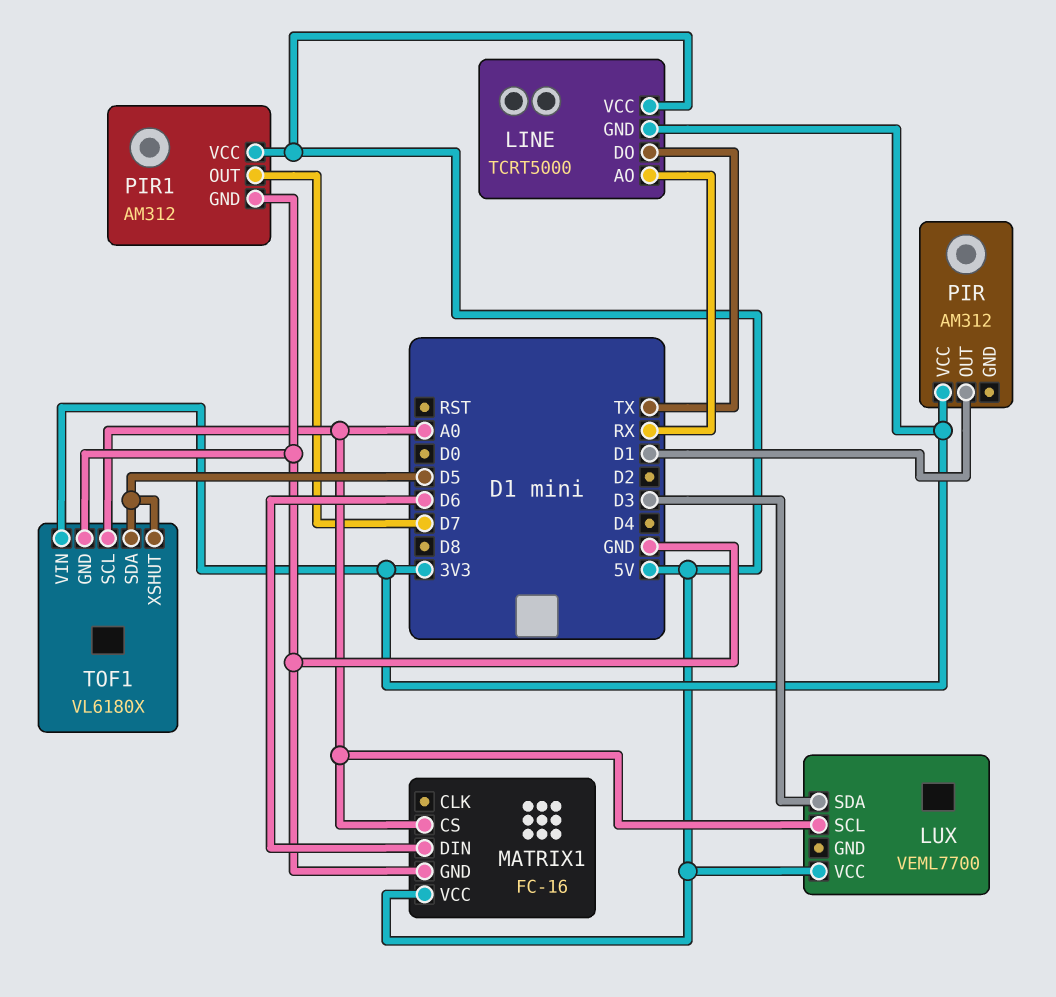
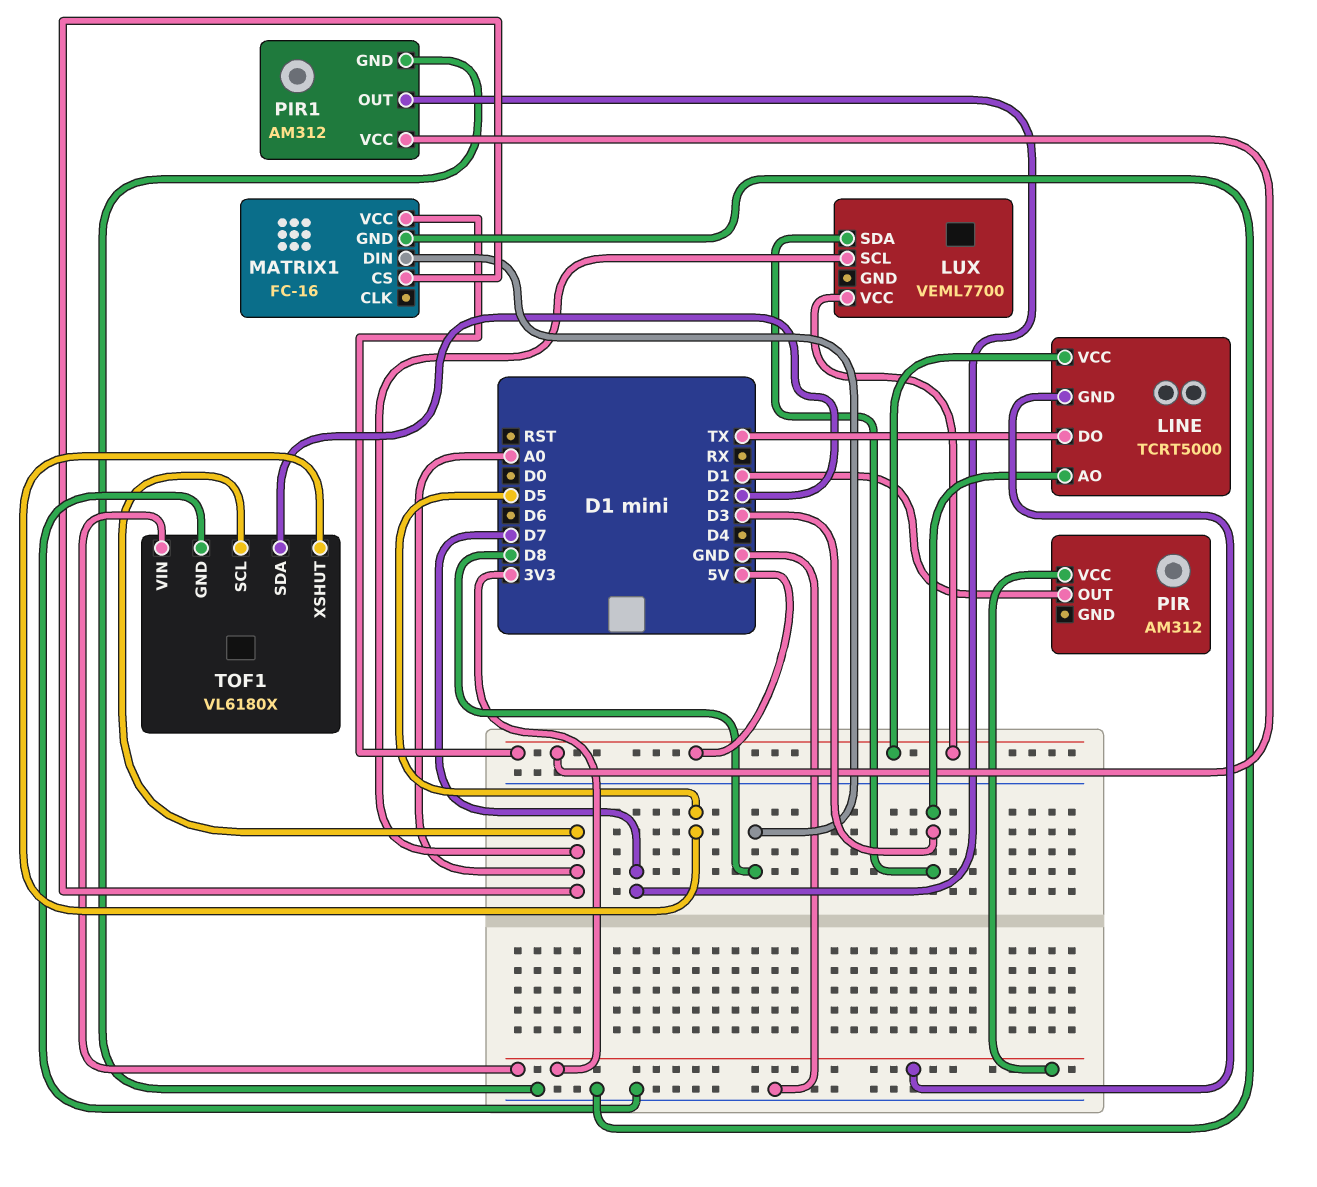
LINE pin AO: RX -> D3
MATRIX1 pin DIN: D6 -> D8
TOF1 pin SDA: D5 -> D2

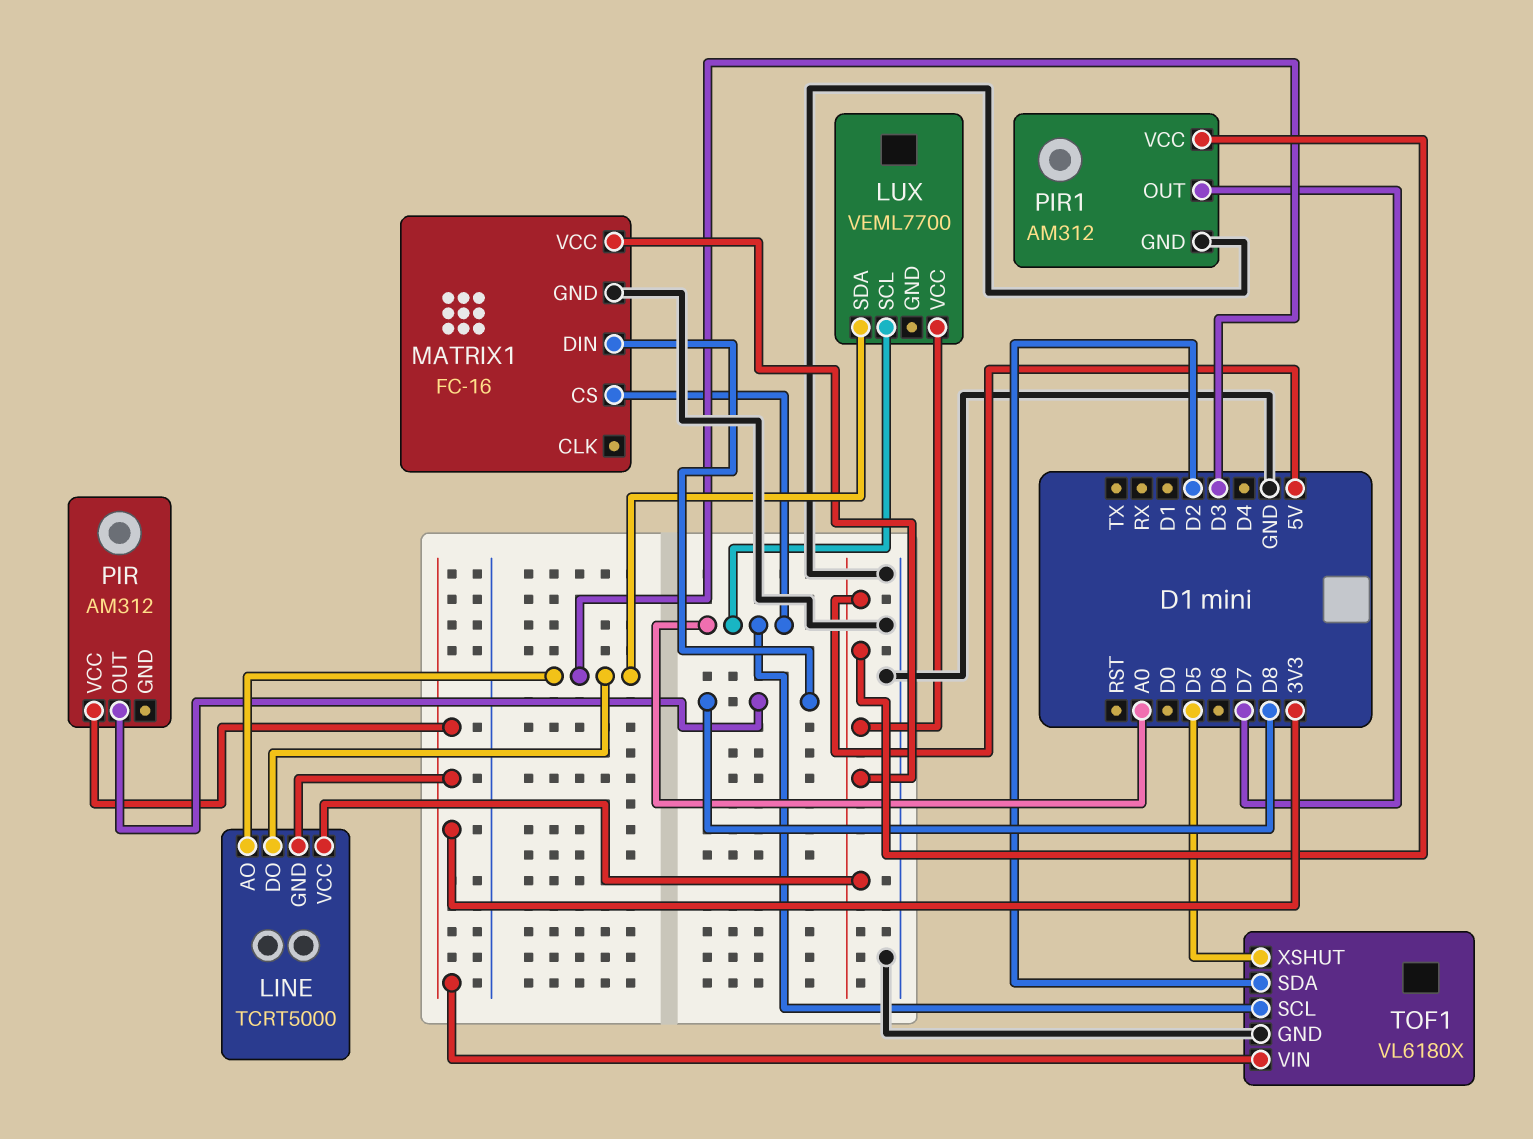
LINE pin DO: TX -> D3
PIR pin OUT: D1 -> D8

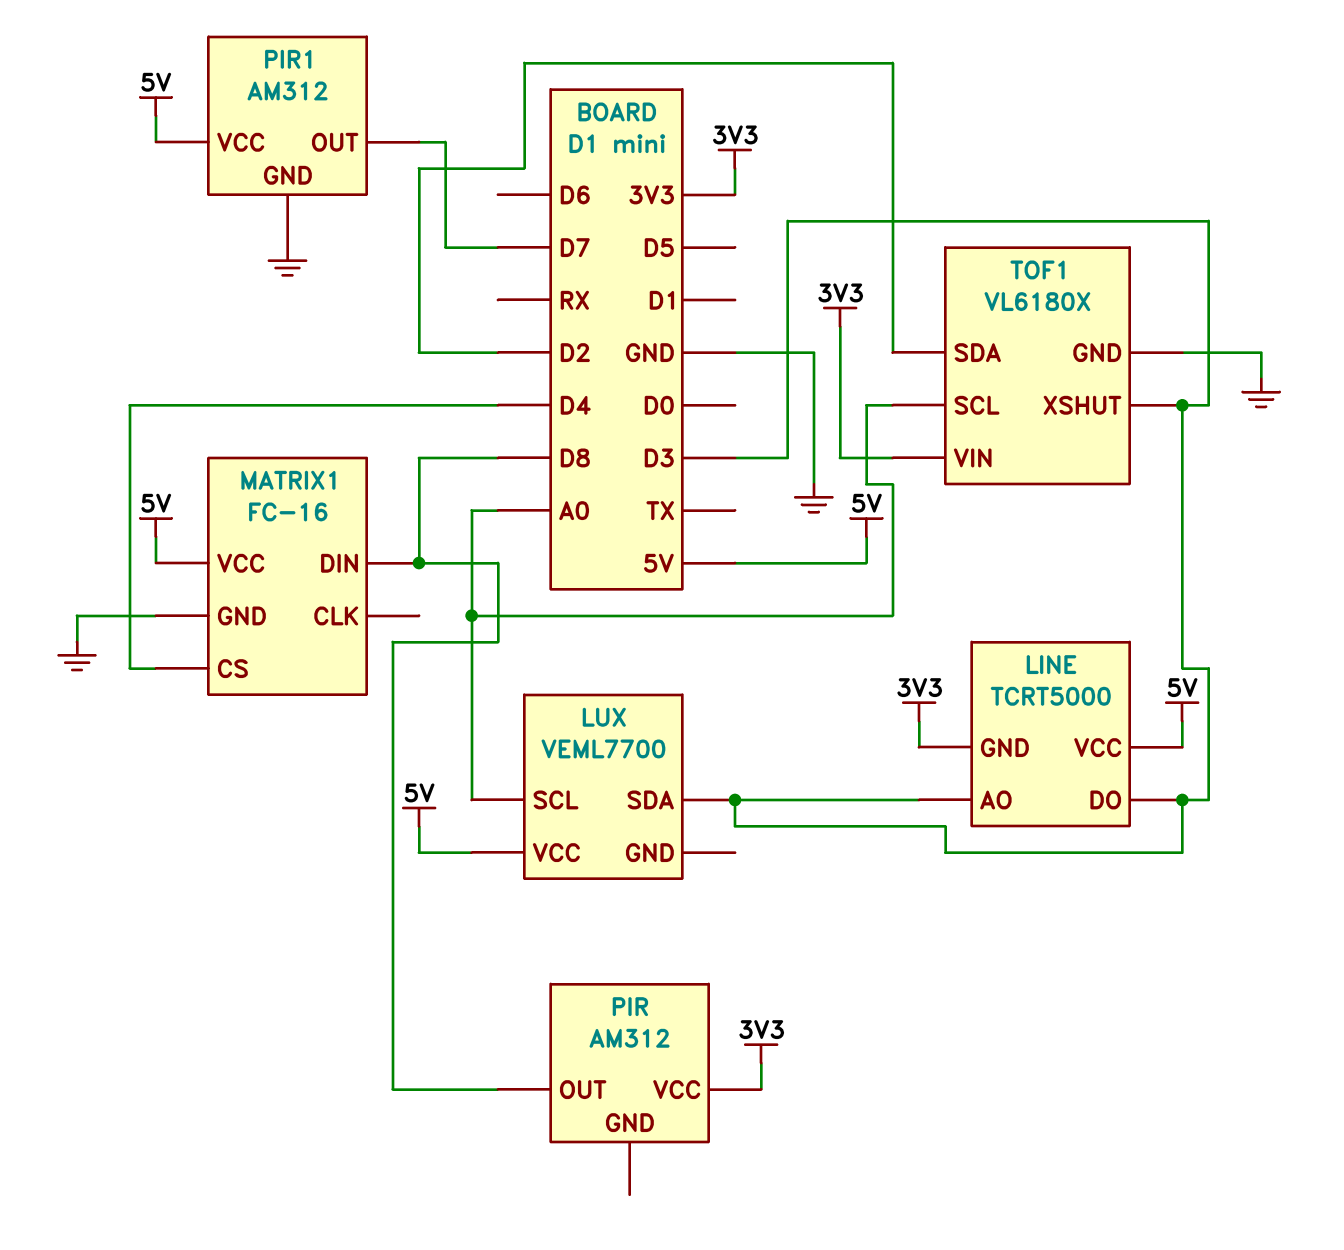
MATRIX1 pin CS: A0 -> D4
TOF1 pin XSHUT: D5 -> D3

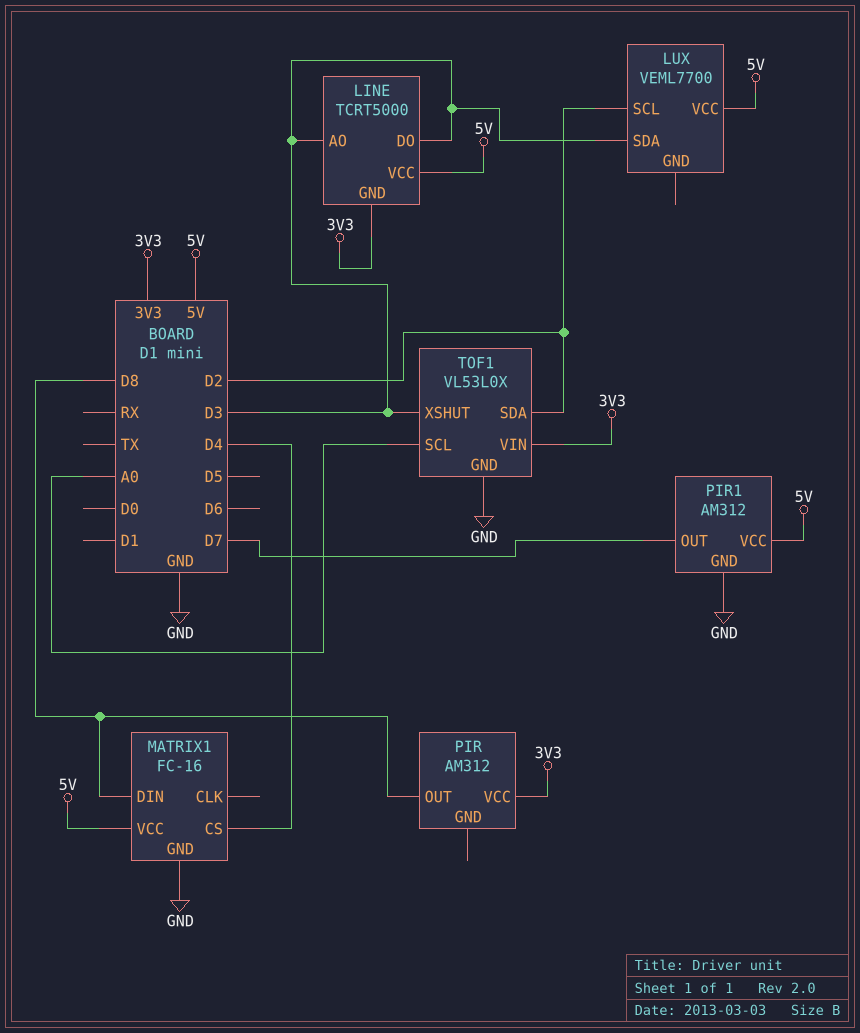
LUX pin SCL: A0 -> D2
TOF1: VL6180X -> VL53L0X

